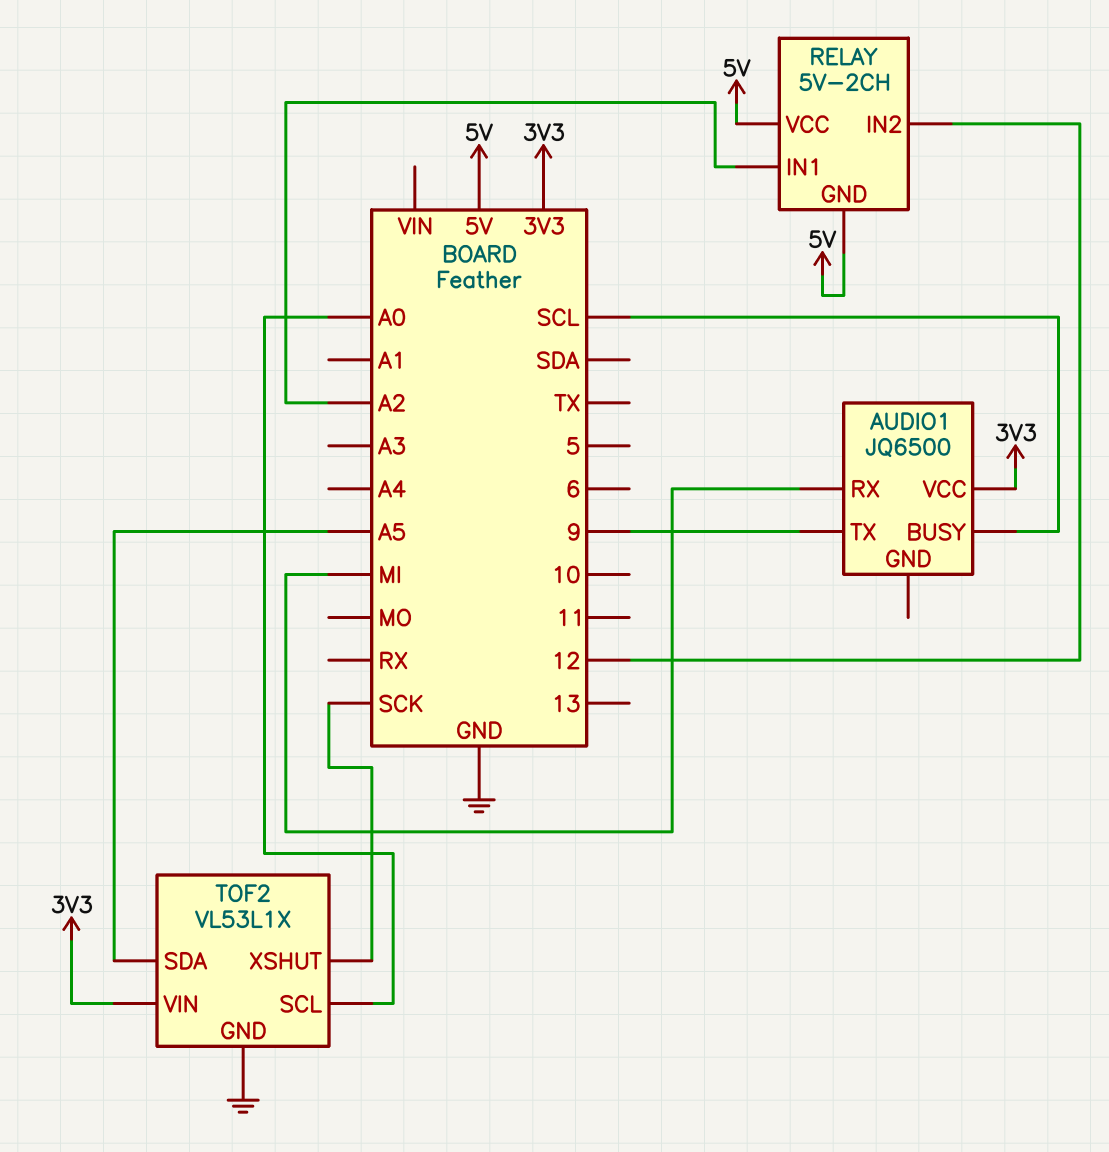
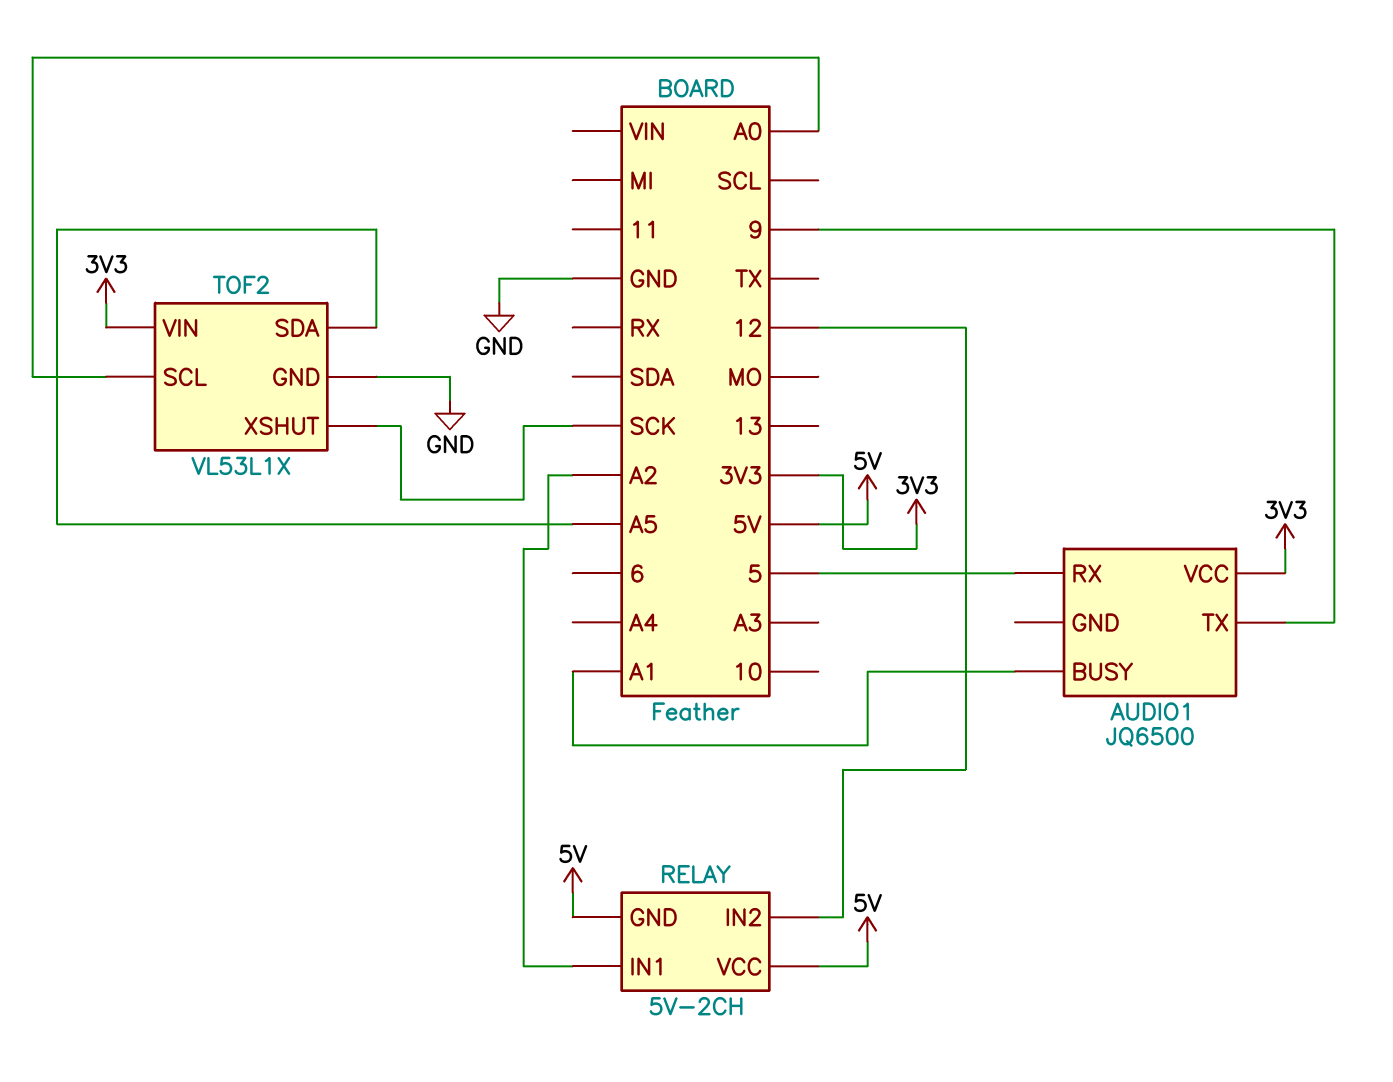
AUDIO1 pin BUSY: SCL -> A1
AUDIO1 pin RX: MI -> 5

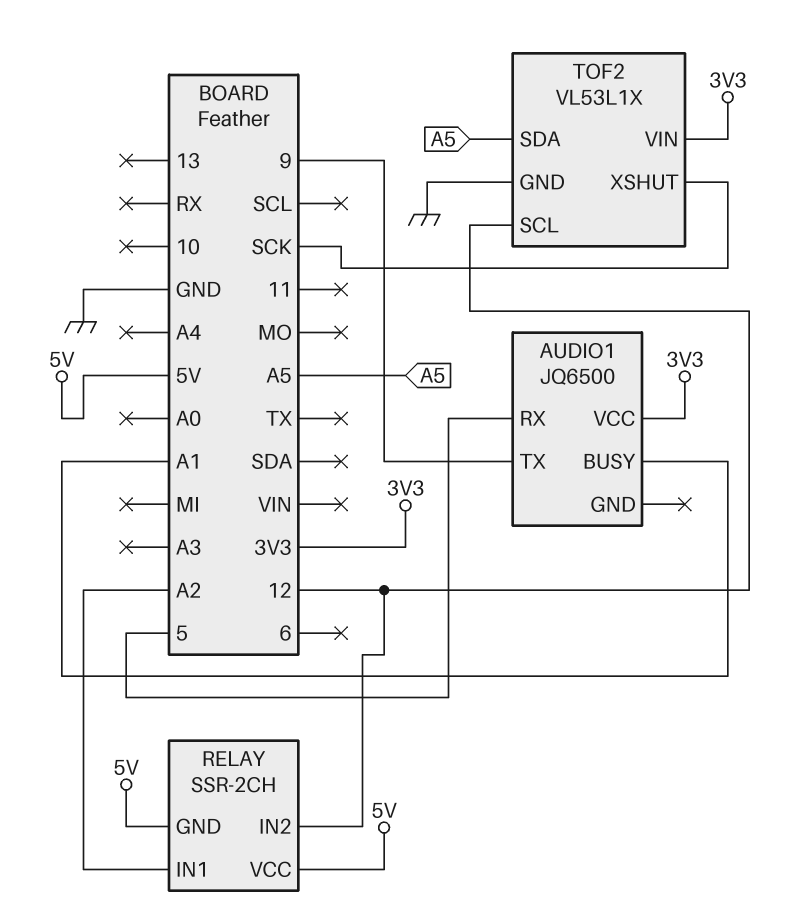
RELAY: 5V-2CH -> SSR-2CH
TOF2 pin SCL: A0 -> 12

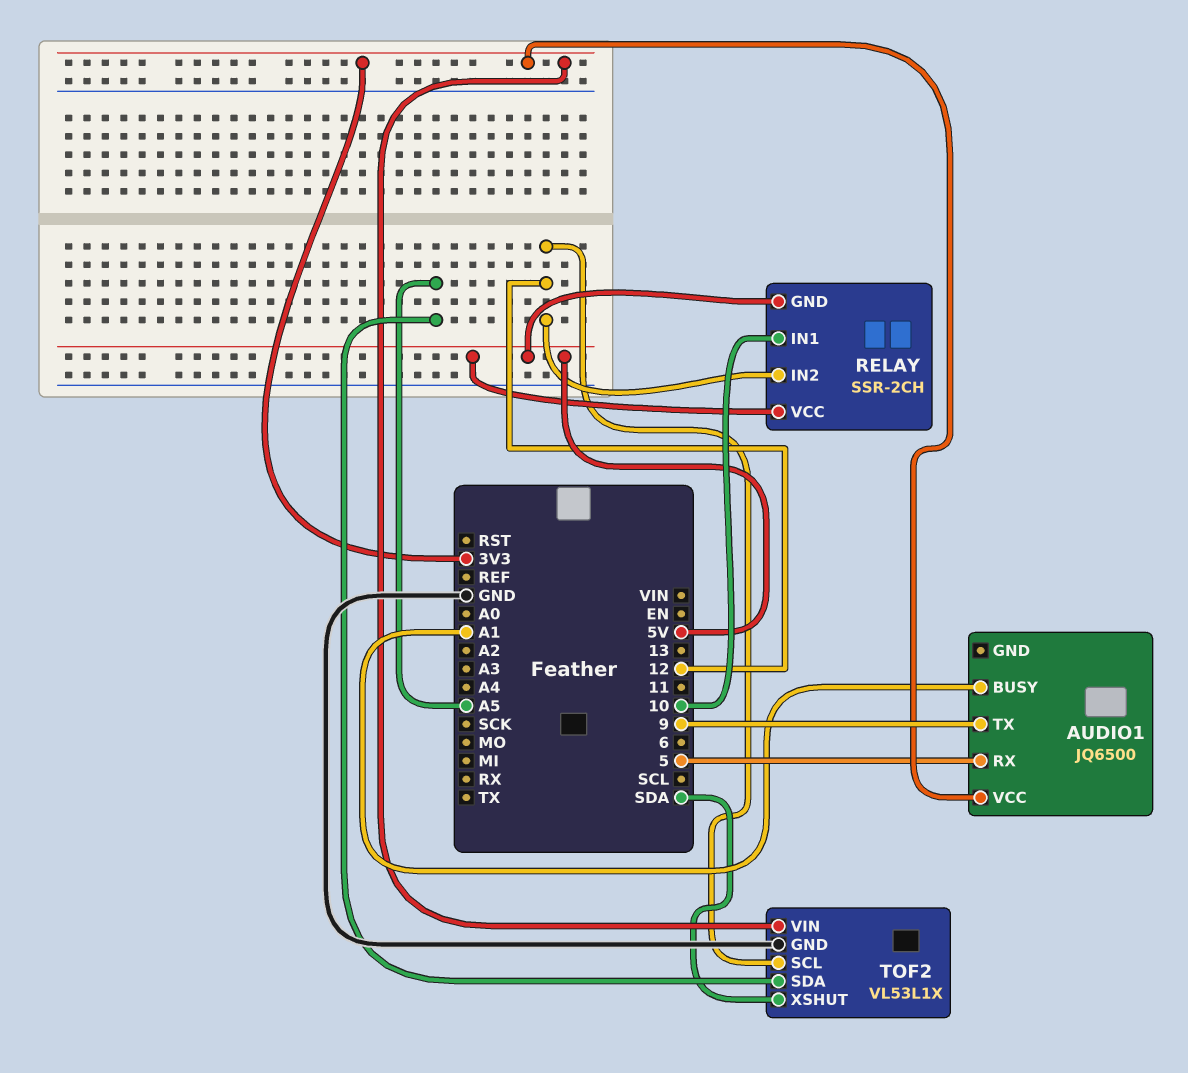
RELAY pin IN1: A2 -> 10
TOF2 pin XSHUT: SCK -> SDA

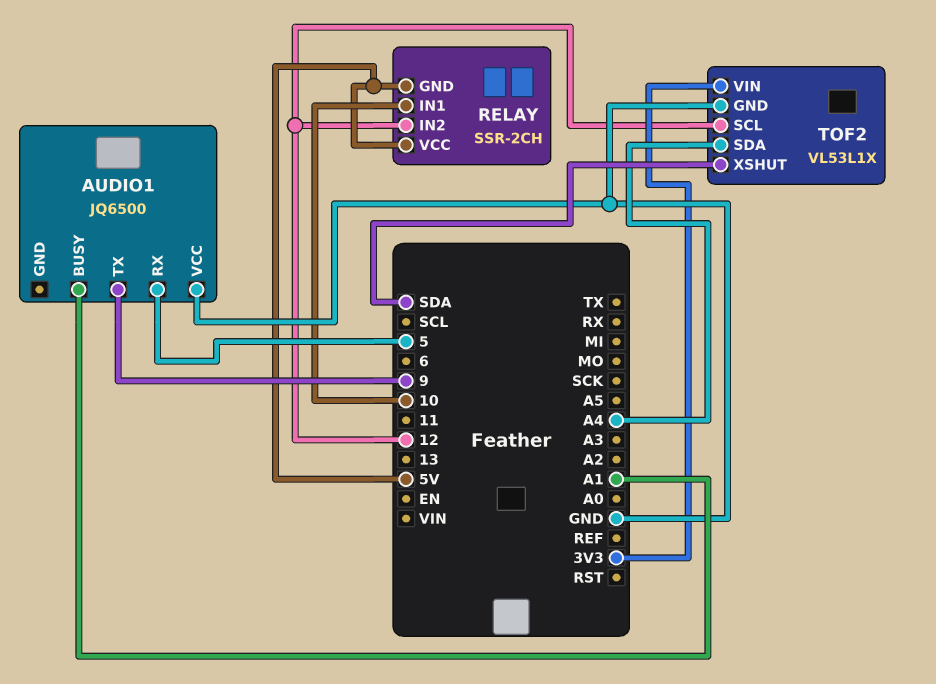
AUDIO1 pin VCC: 3V3 -> GND
TOF2 pin SDA: A5 -> A4

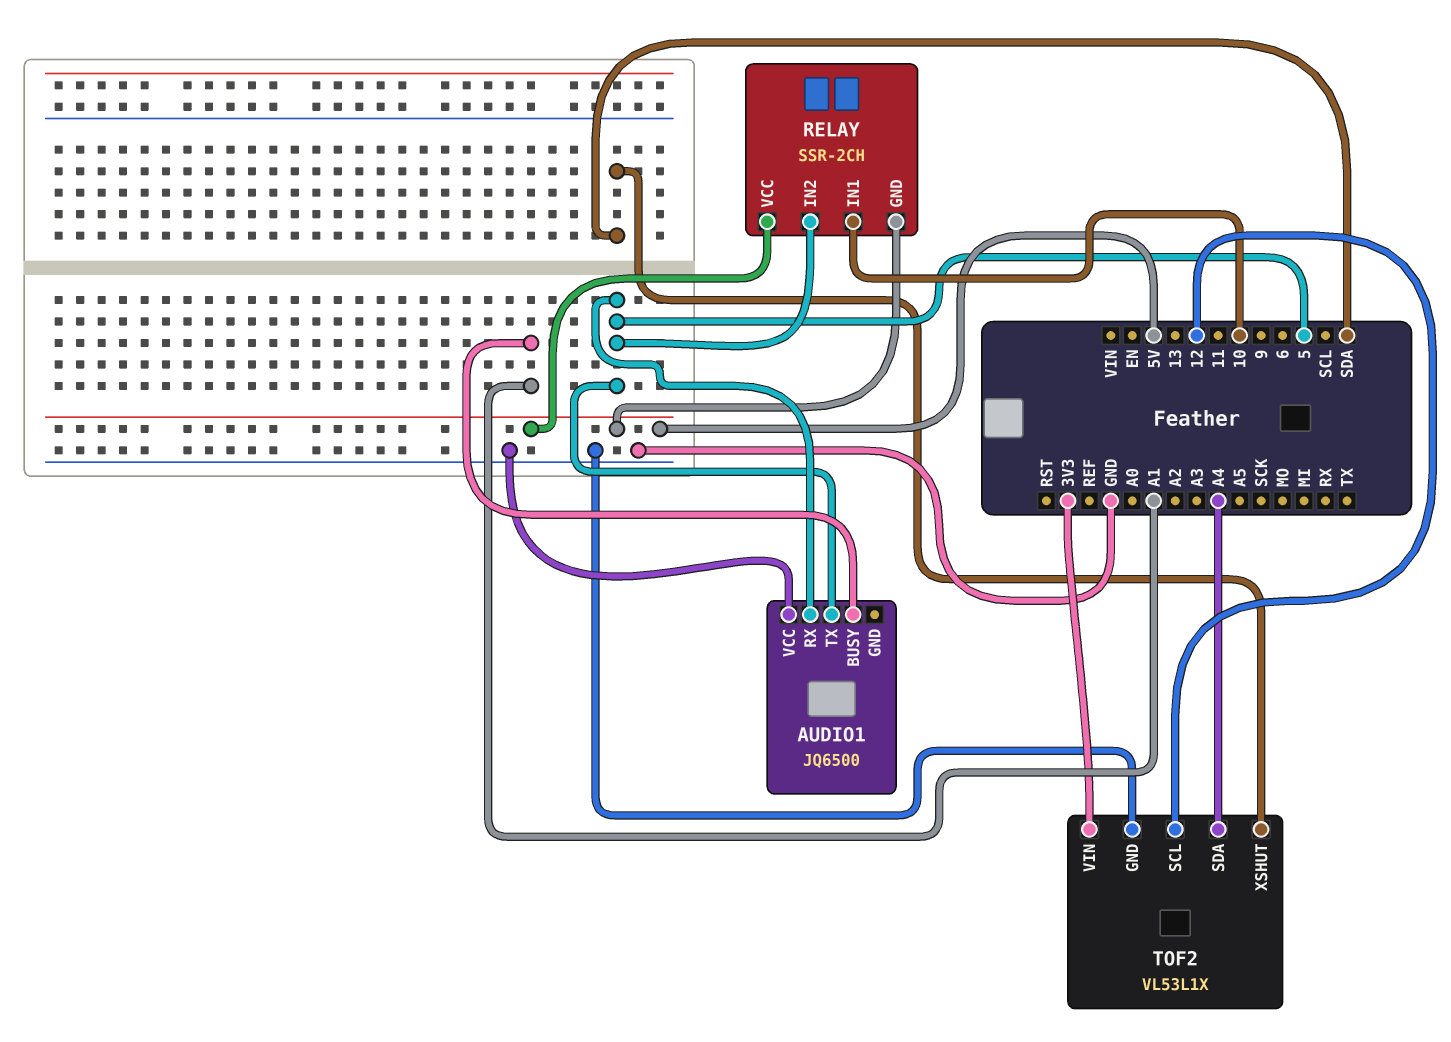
AUDIO1 pin TX: 9 -> 5
RELAY pin IN2: 12 -> 5

